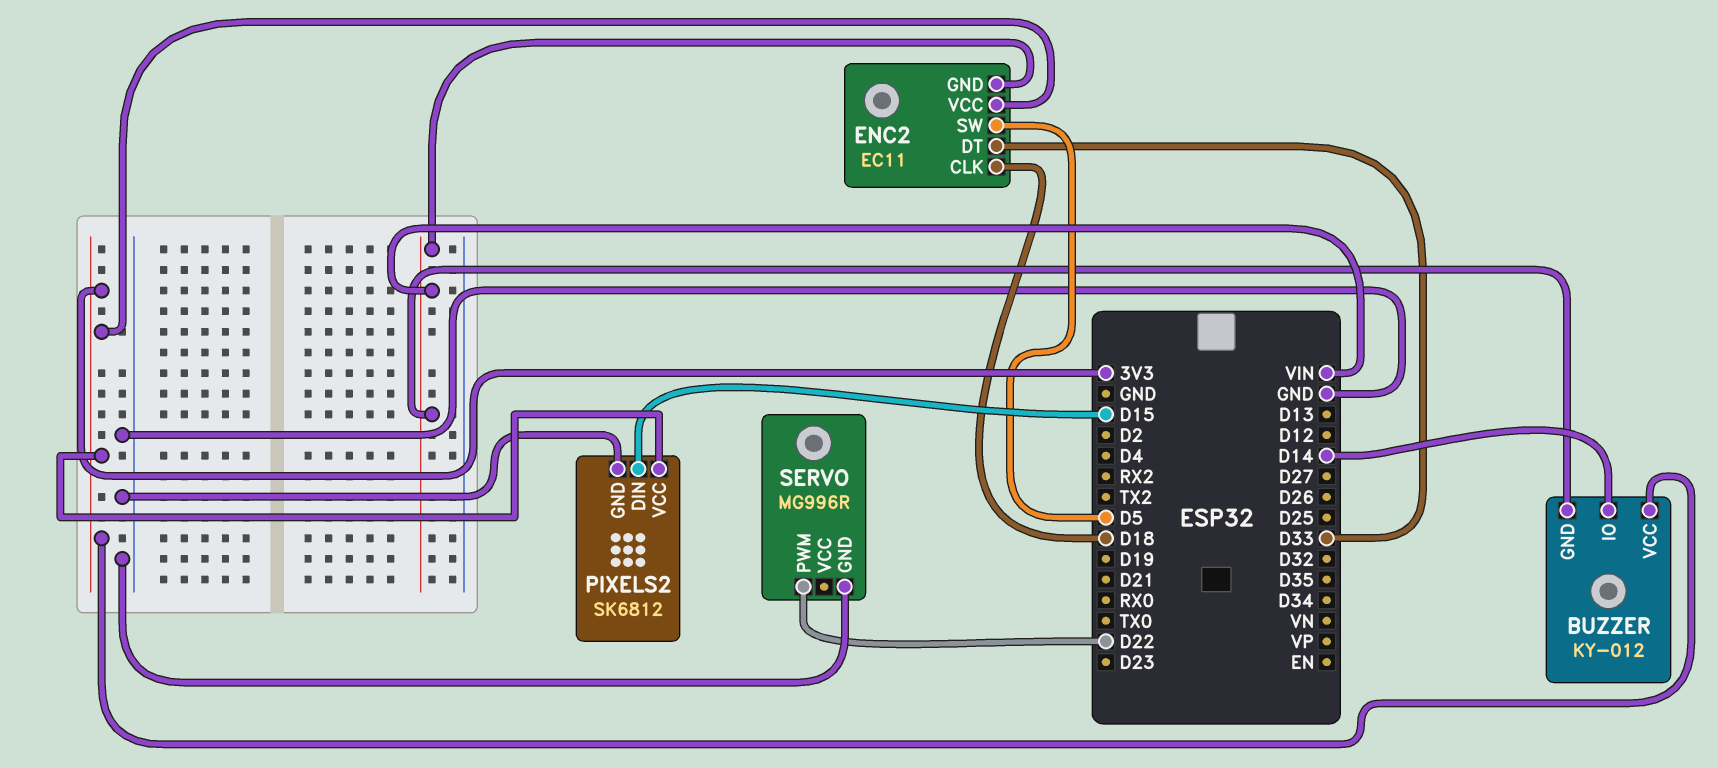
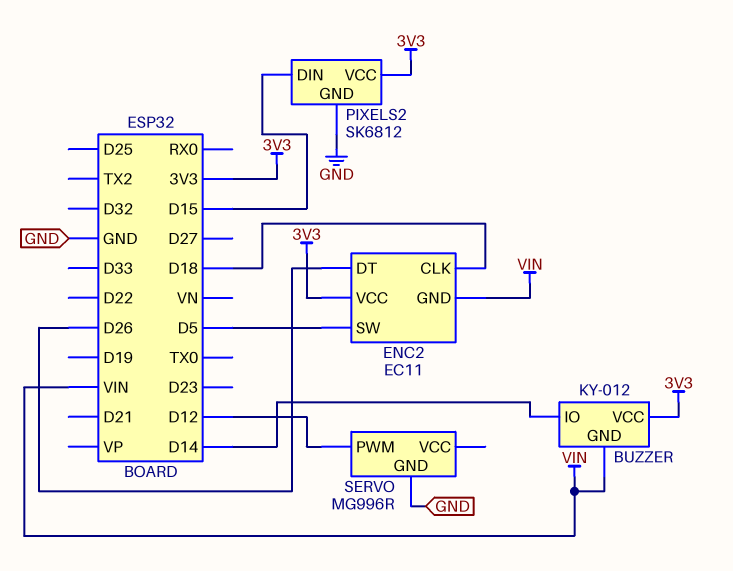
ENC2 pin DT: D33 -> D26
SERVO pin PWM: D22 -> D12

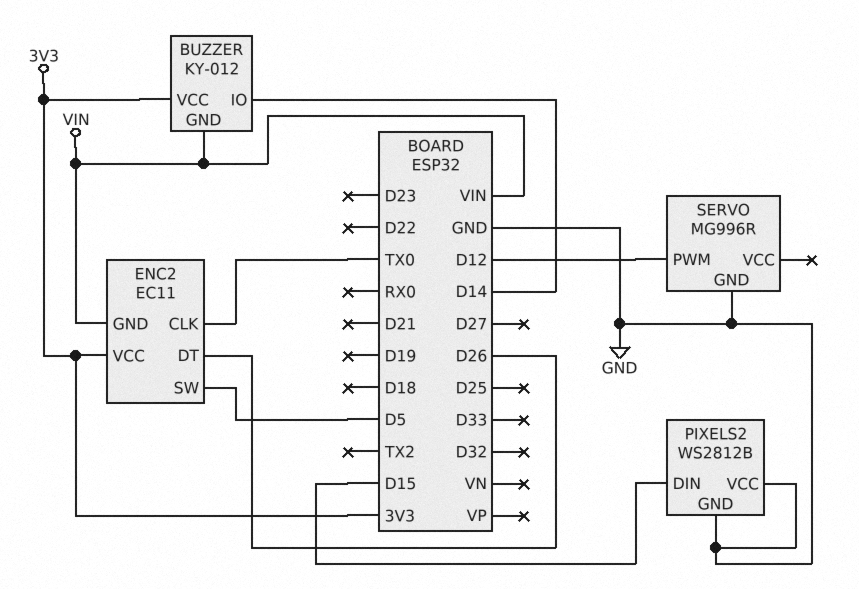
ENC2 pin CLK: D18 -> TX0
PIXELS2: SK6812 -> WS2812B
PIXELS2 pin VCC: 3V3 -> GND

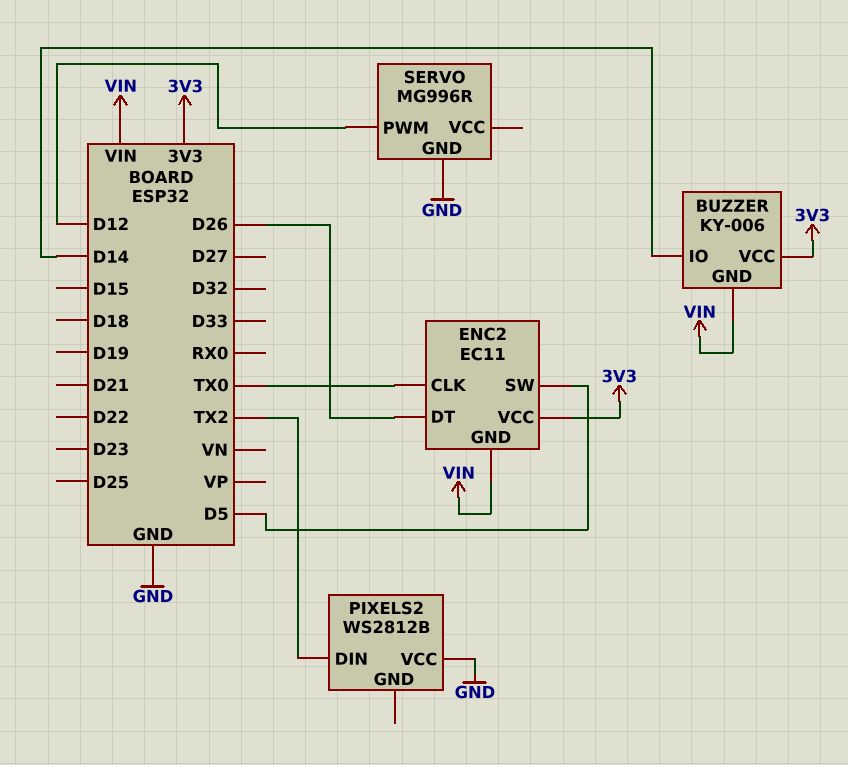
BUZZER: KY-012 -> KY-006
PIXELS2 pin DIN: D15 -> TX2
PIXELS2 pin GND: GND -> none

